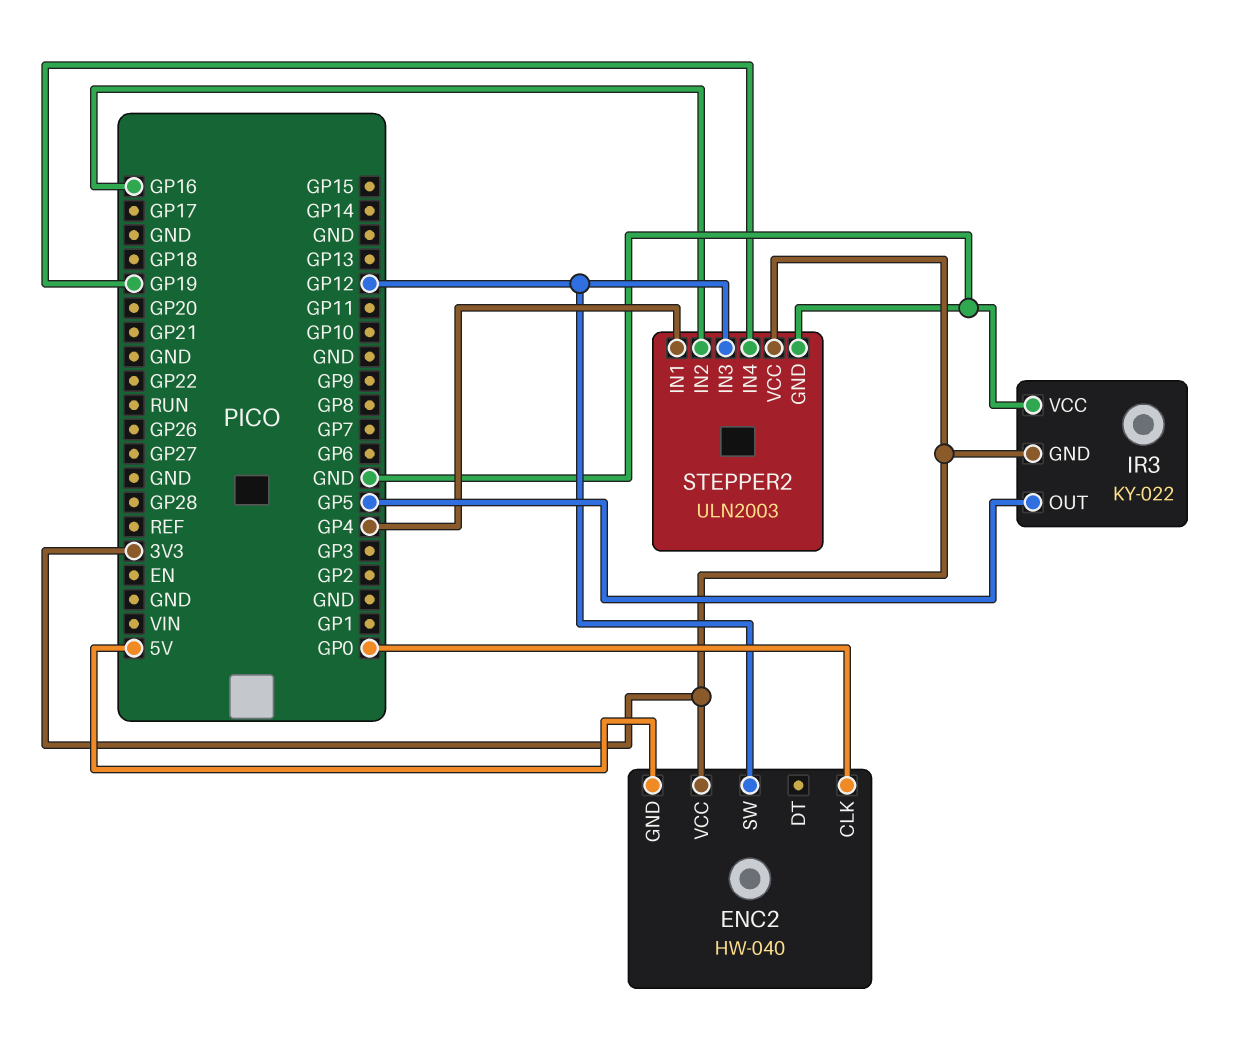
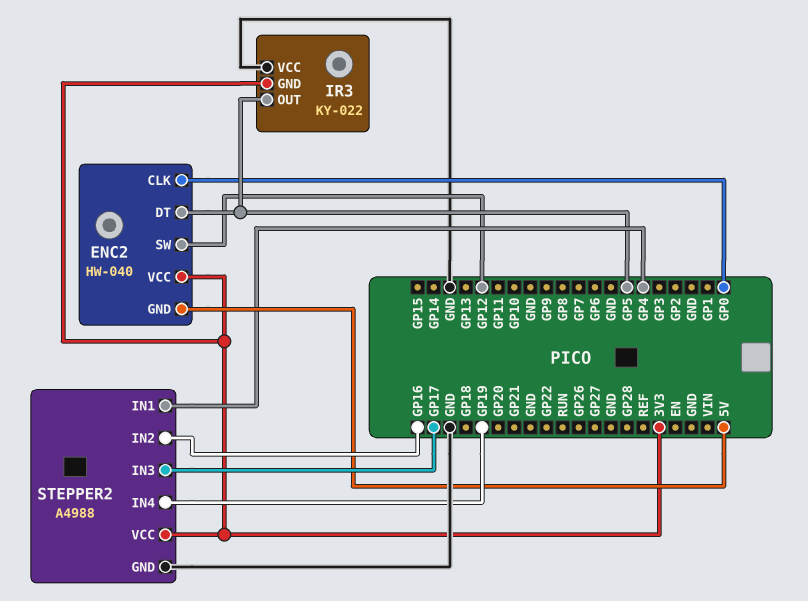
ENC2 pin DT: none -> GP5
STEPPER2: ULN2003 -> A4988
STEPPER2 pin IN3: GP12 -> GP17

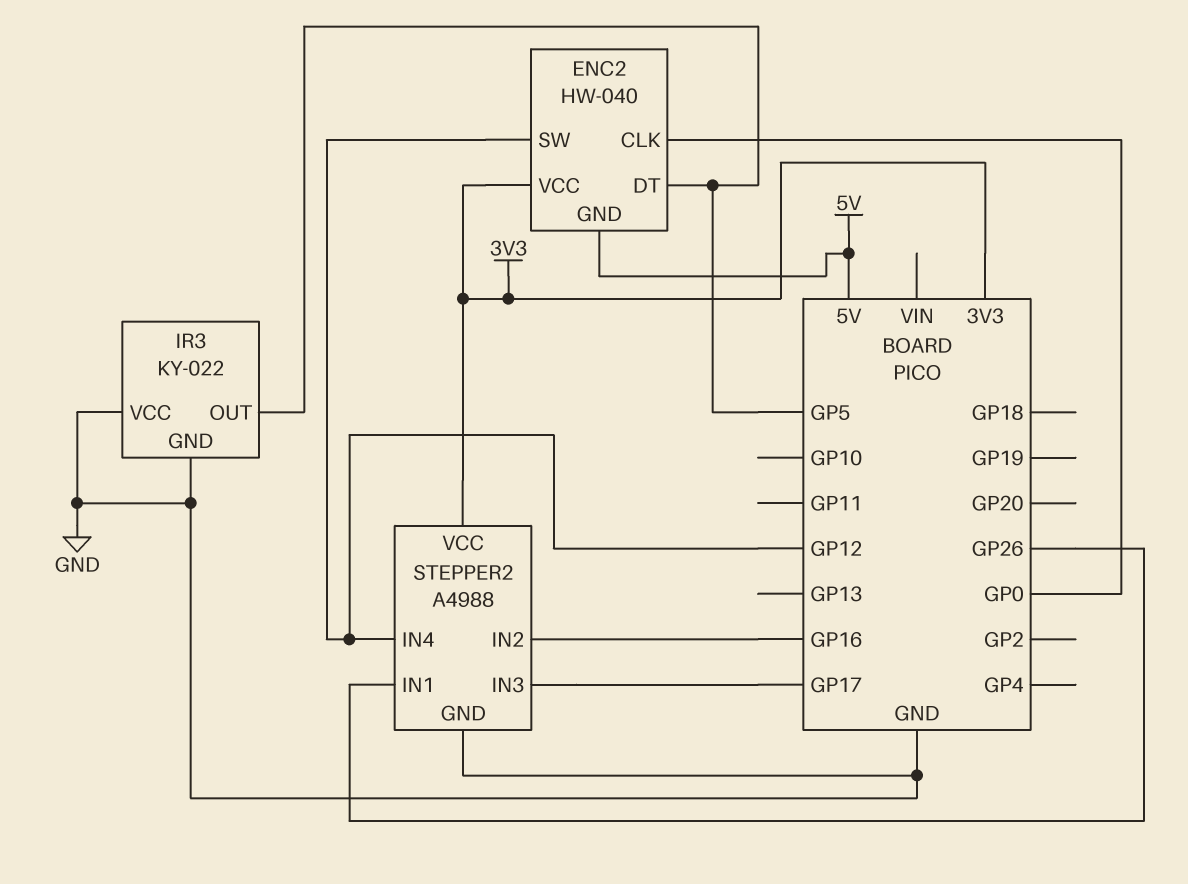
IR3 pin GND: 3V3 -> GND
STEPPER2 pin IN1: GP4 -> GP26
STEPPER2 pin IN4: GP19 -> GP12

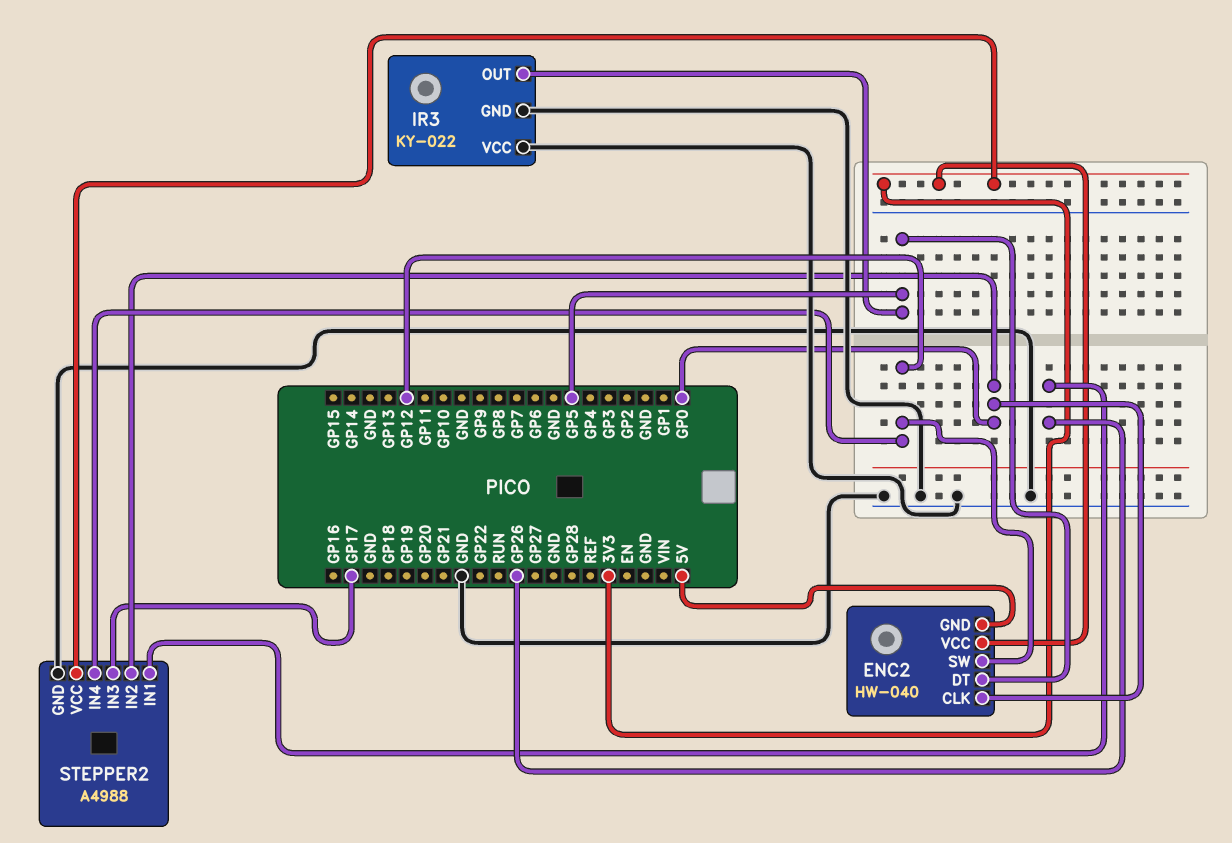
STEPPER2 pin IN2: GP16 -> GP0

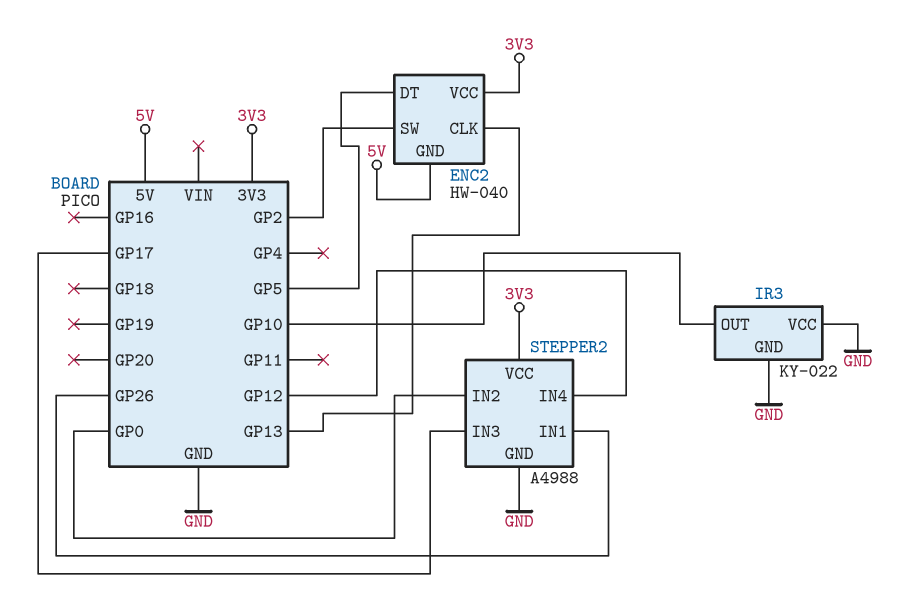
ENC2 pin CLK: GP0 -> GP13
ENC2 pin SW: GP12 -> GP2
IR3 pin OUT: GP5 -> GP10

